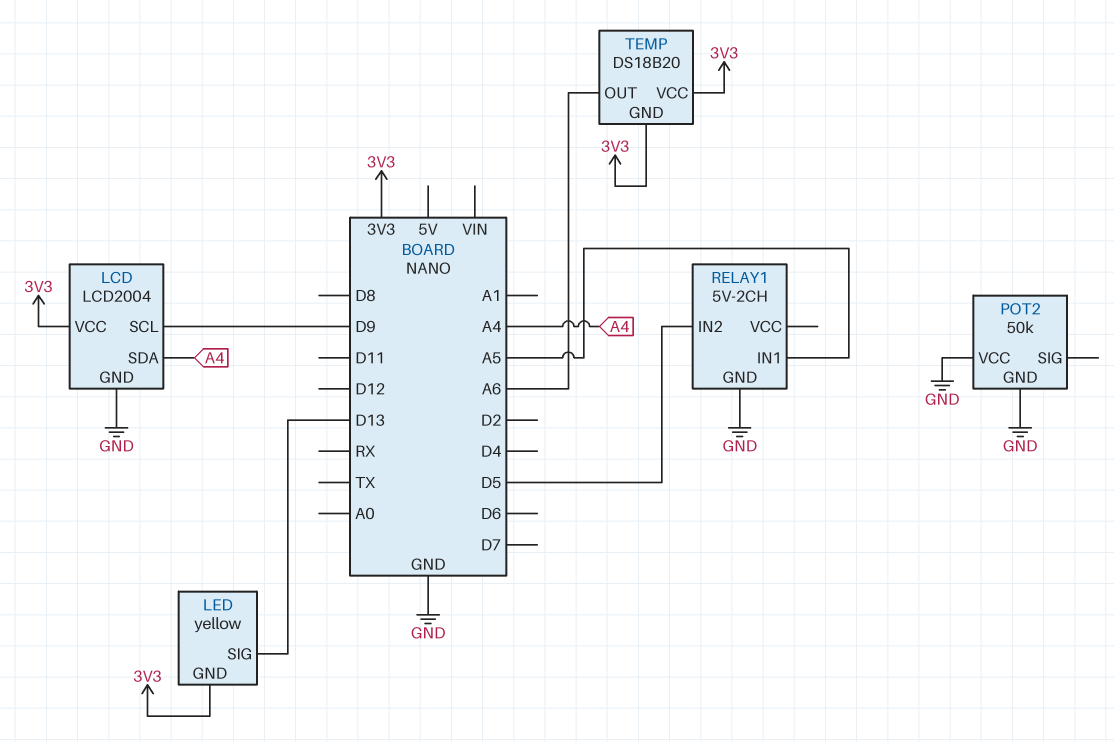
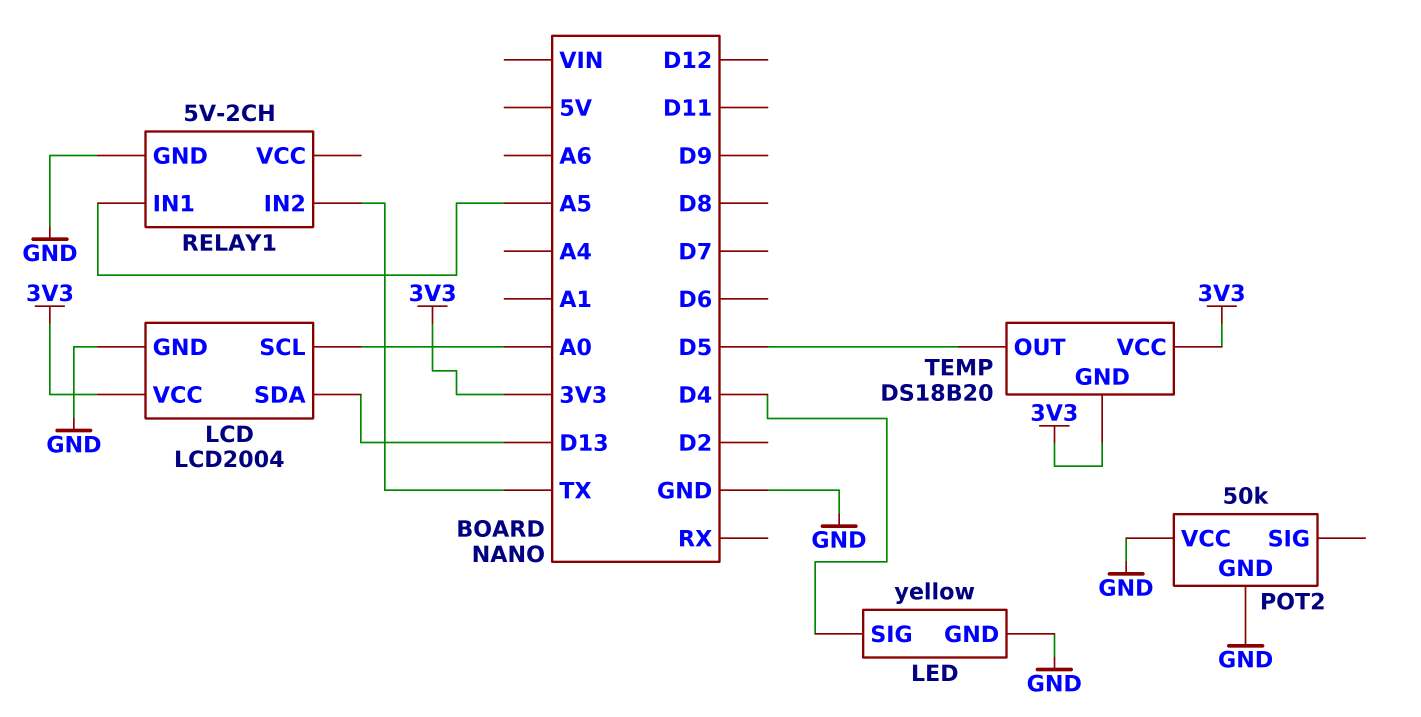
LCD pin SCL: D9 -> A0
LCD pin SDA: A4 -> D13
LED pin GND: 3V3 -> GND
LED pin SIG: D13 -> D4
RELAY1 pin IN2: D5 -> TX
TEMP pin OUT: A6 -> D5

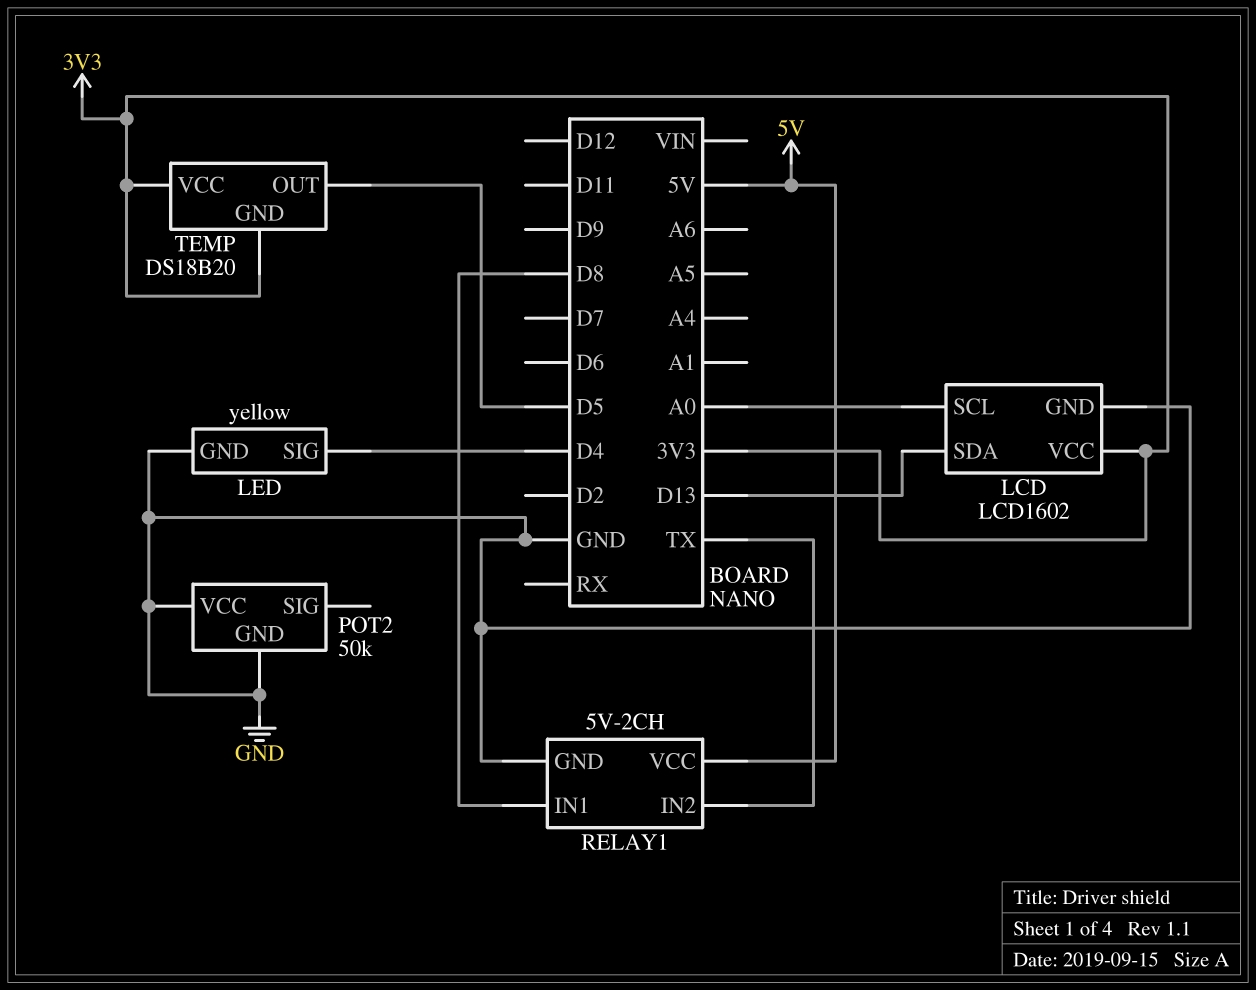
LCD: LCD2004 -> LCD1602
RELAY1 pin IN1: A5 -> D8
RELAY1 pin VCC: none -> 5V

